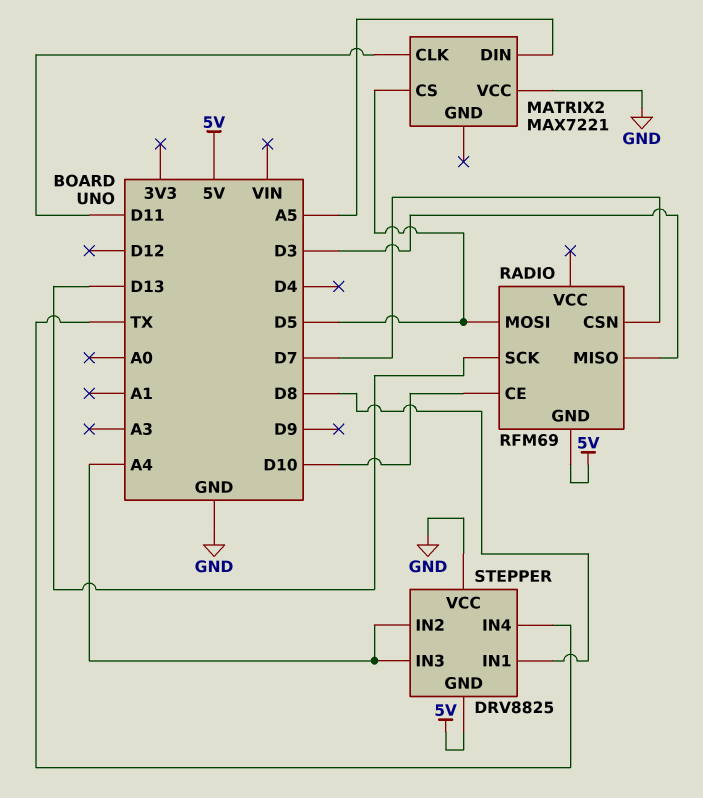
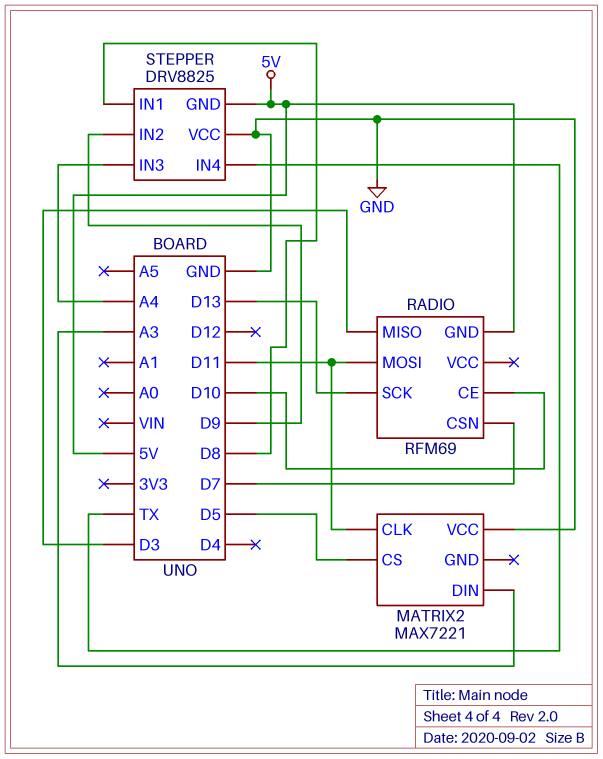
MATRIX2 pin DIN: A5 -> A3
RADIO pin MOSI: D5 -> D11
STEPPER pin IN2: A4 -> D9

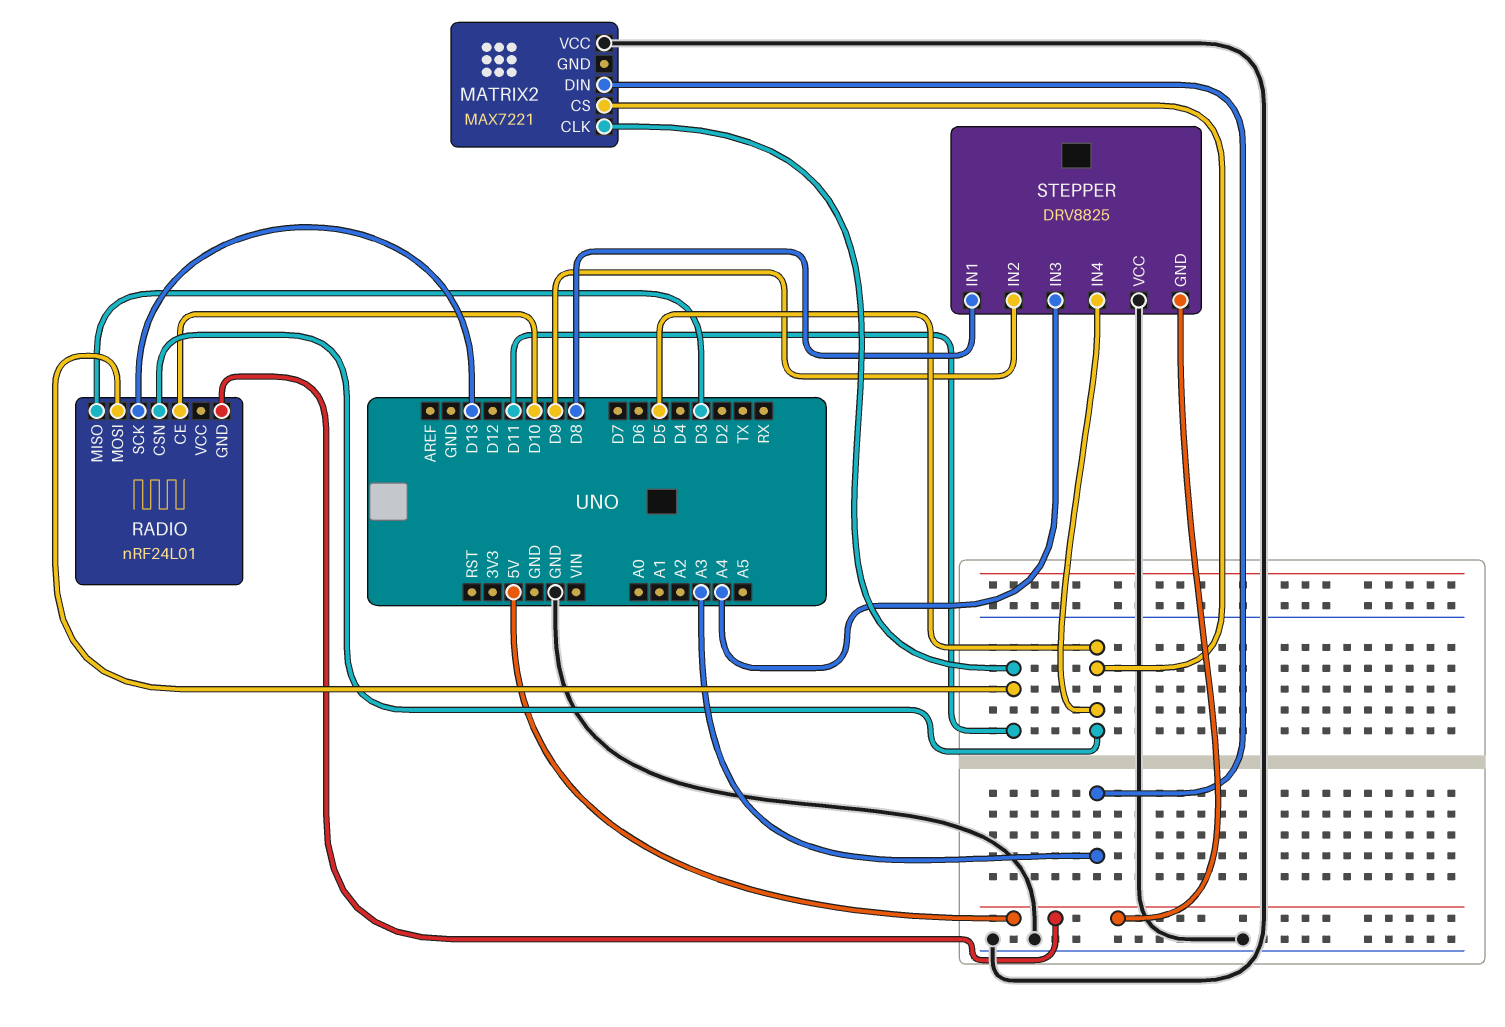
RADIO: RFM69 -> nRF24L01
RADIO pin CSN: D7 -> D5
STEPPER pin IN4: TX -> D5

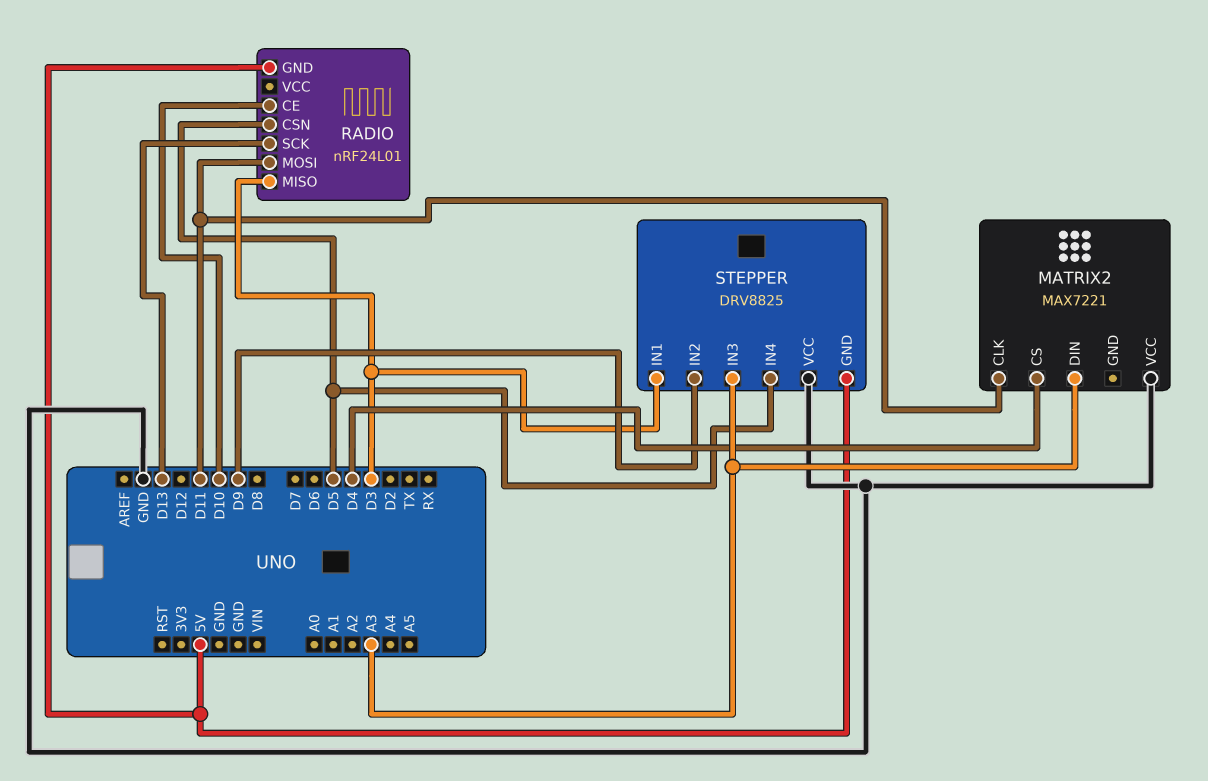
MATRIX2 pin CS: D5 -> D4
STEPPER pin IN1: D8 -> D3
STEPPER pin IN3: A4 -> A3

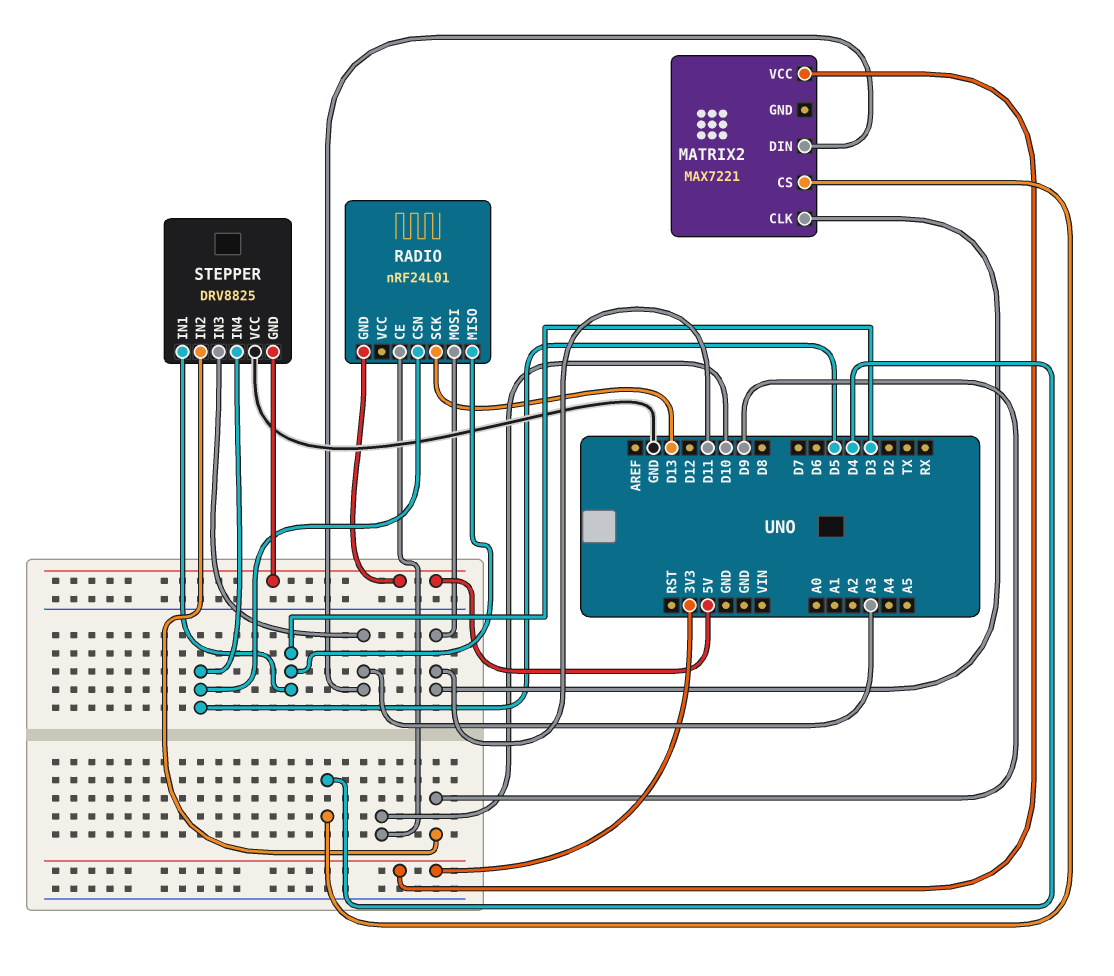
MATRIX2 pin VCC: GND -> 3V3

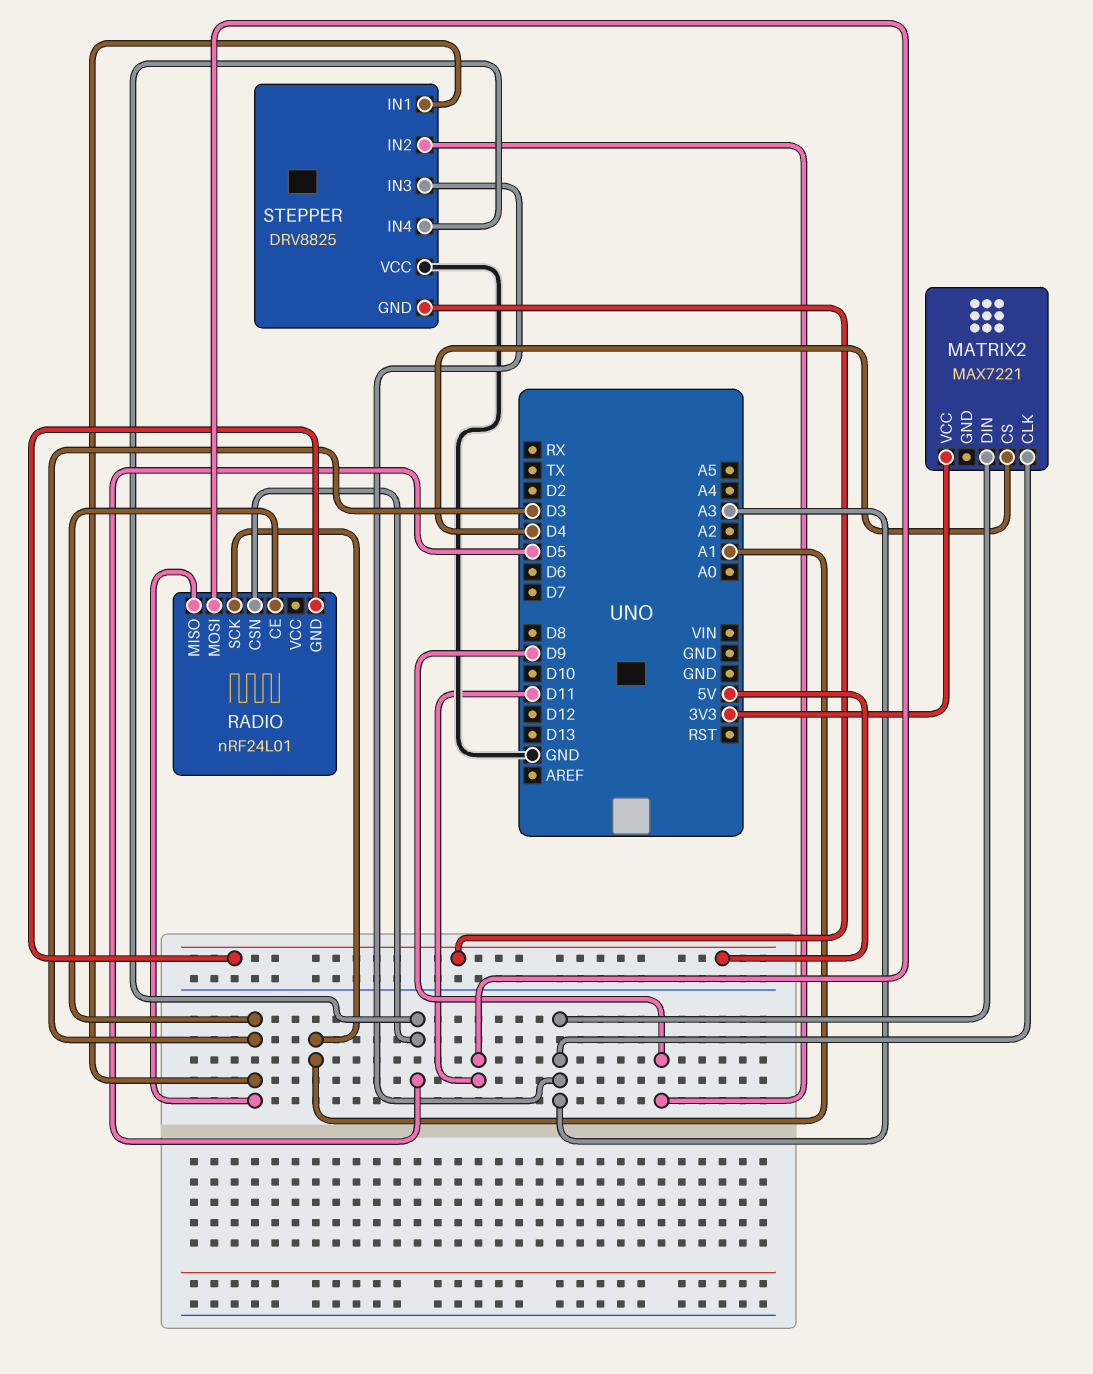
MATRIX2 pin CLK: D11 -> A3
RADIO pin CE: D10 -> D3
RADIO pin SCK: D13 -> A1

